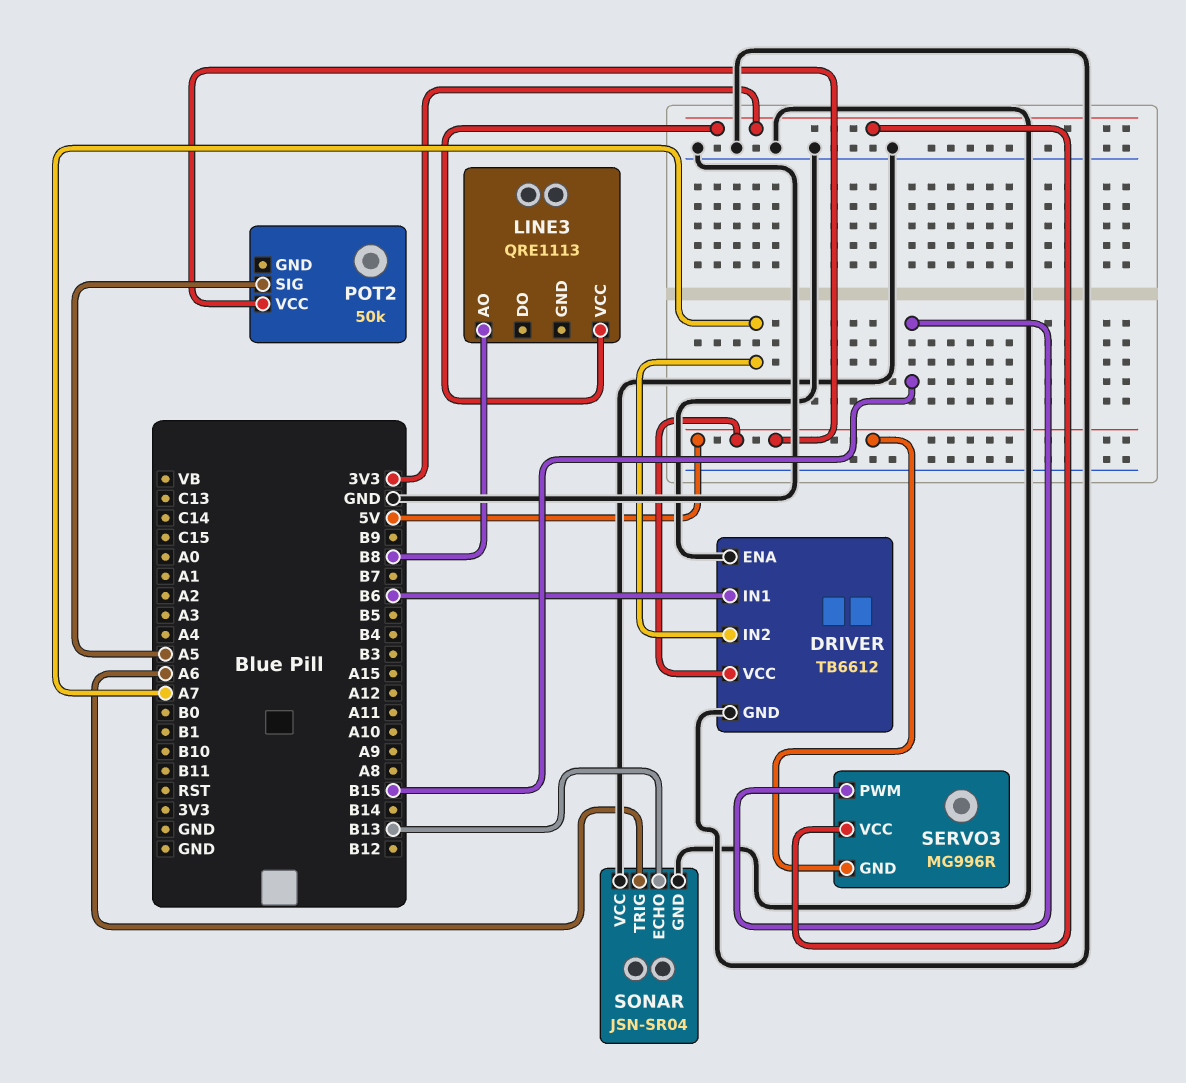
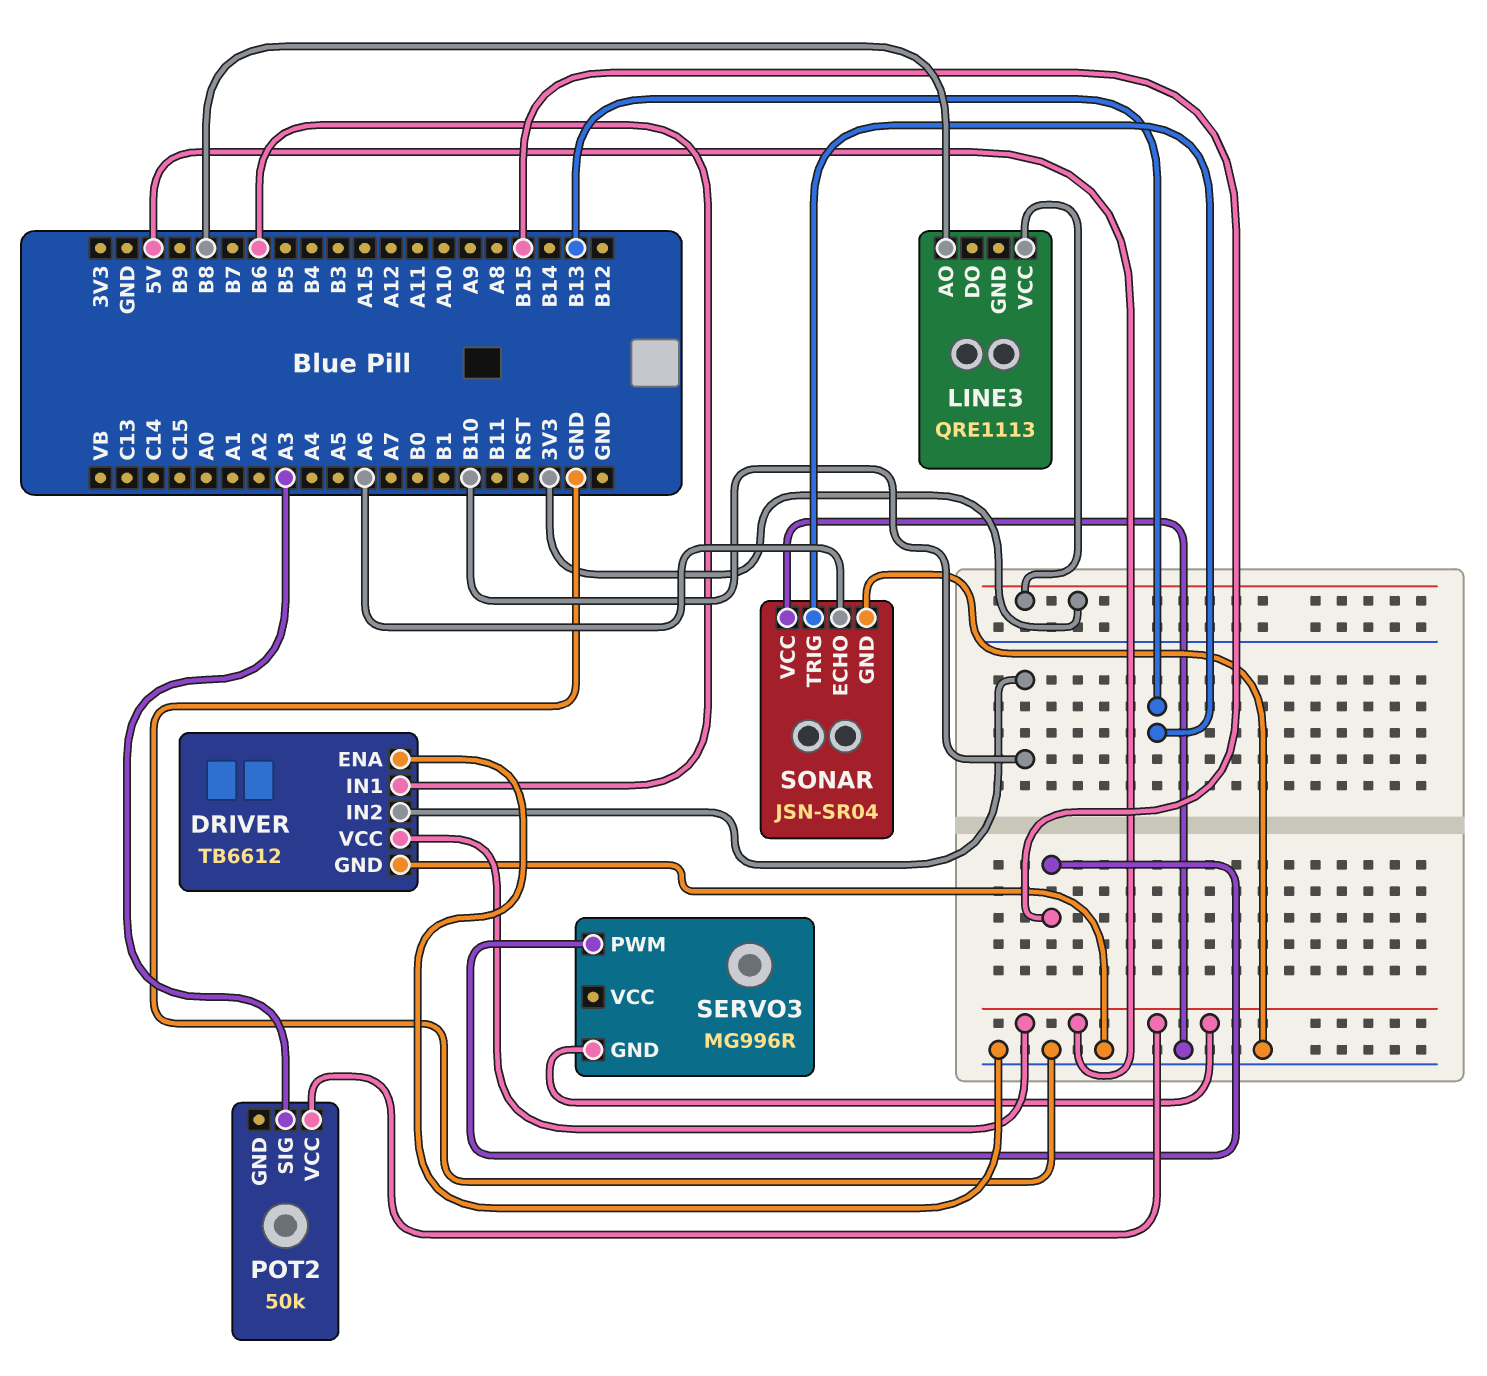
DRIVER pin IN2: A7 -> B10
POT2 pin SIG: A5 -> A3
SERVO3 pin VCC: 3V3 -> none
SONAR pin ECHO: B13 -> A6
SONAR pin TRIG: A6 -> B13

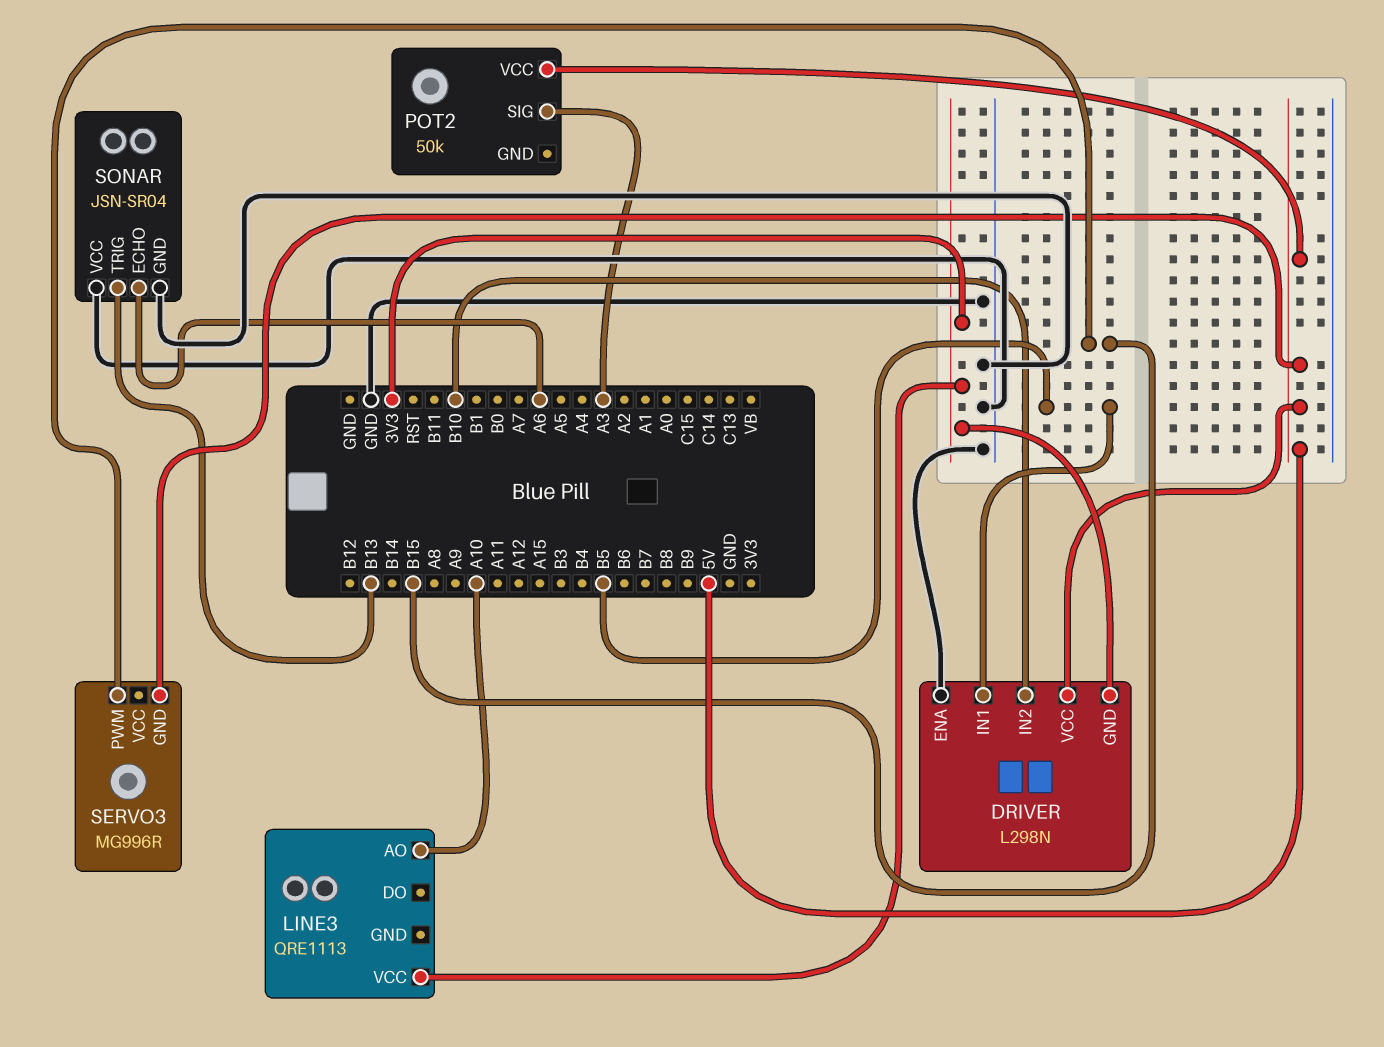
DRIVER: TB6612 -> L298N
DRIVER pin GND: GND -> 3V3
DRIVER pin IN1: B6 -> B5
LINE3 pin AO: B8 -> A10

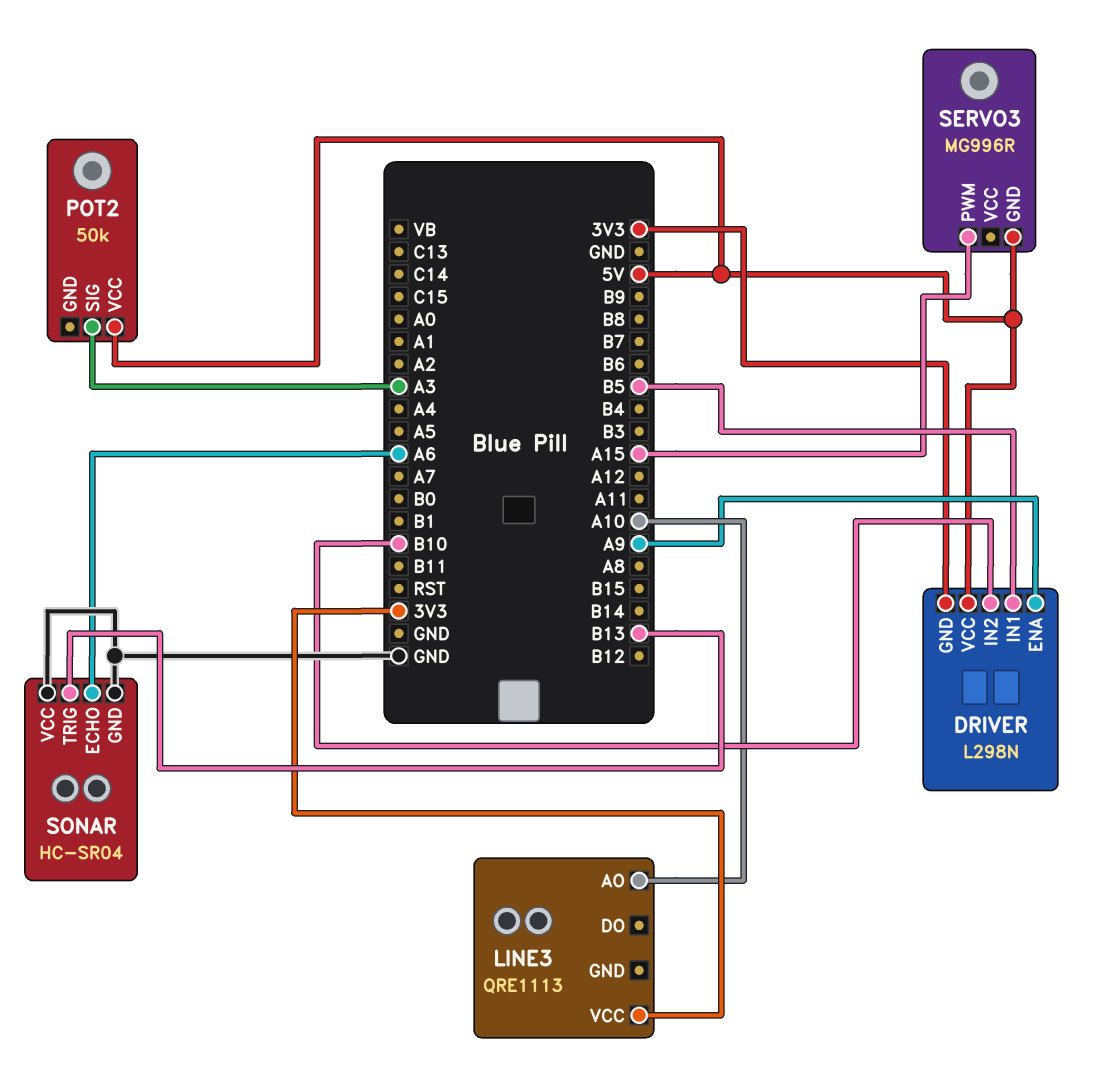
DRIVER pin ENA: GND -> A9
SERVO3 pin PWM: B15 -> A15
SONAR: JSN-SR04 -> HC-SR04

